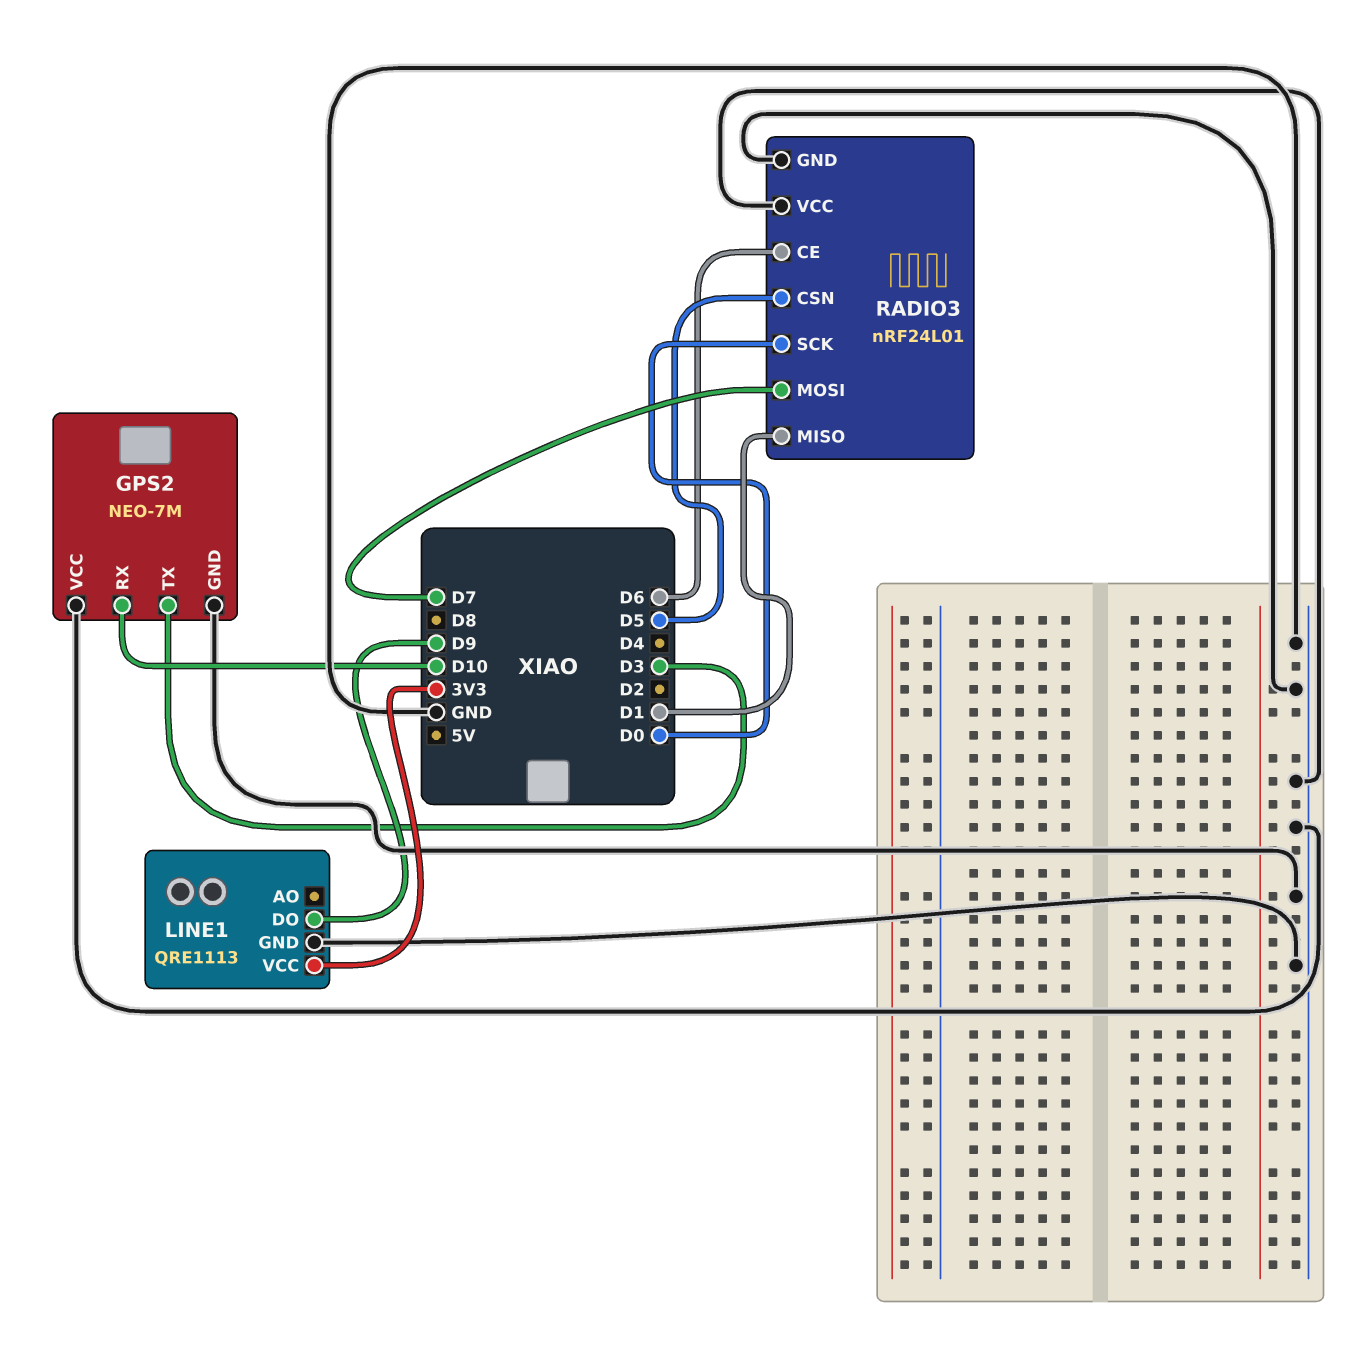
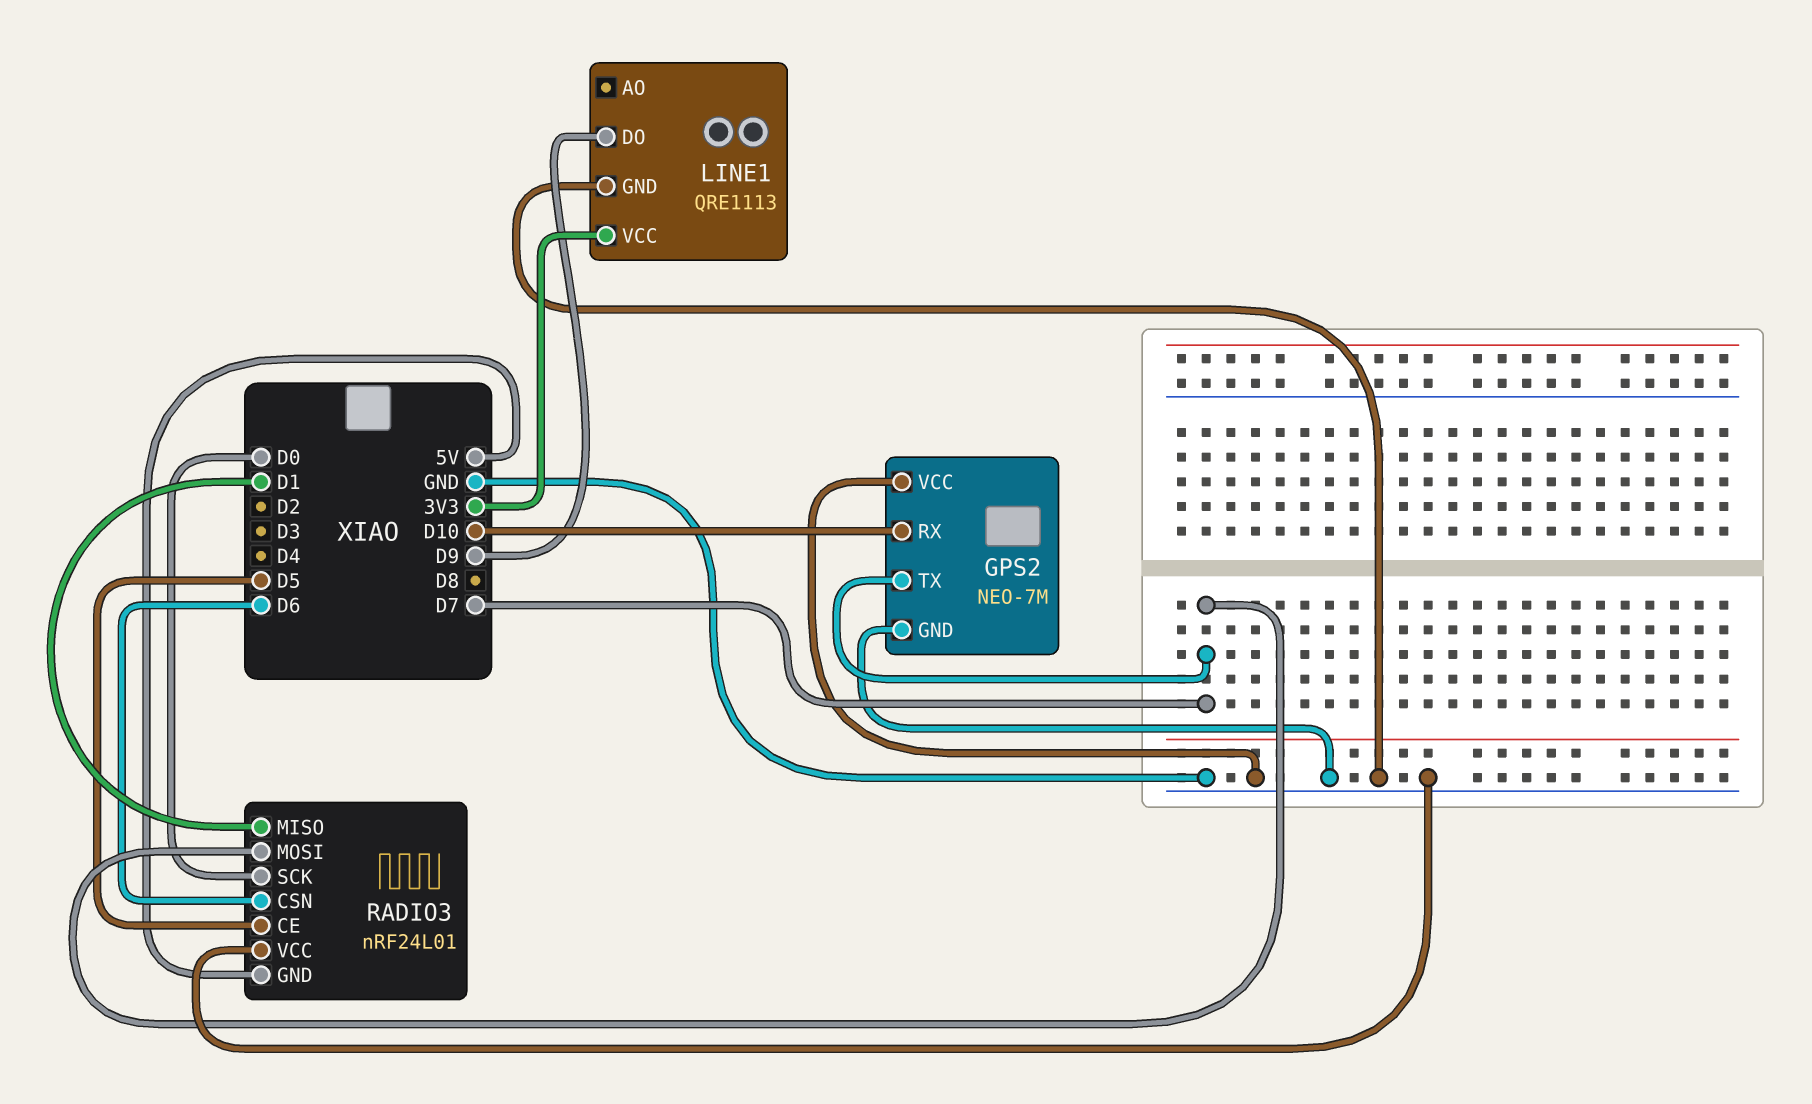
GPS2 pin TX: D3 -> D7
RADIO3 pin CE: D6 -> D5
RADIO3 pin CSN: D5 -> D6
RADIO3 pin GND: GND -> 5V

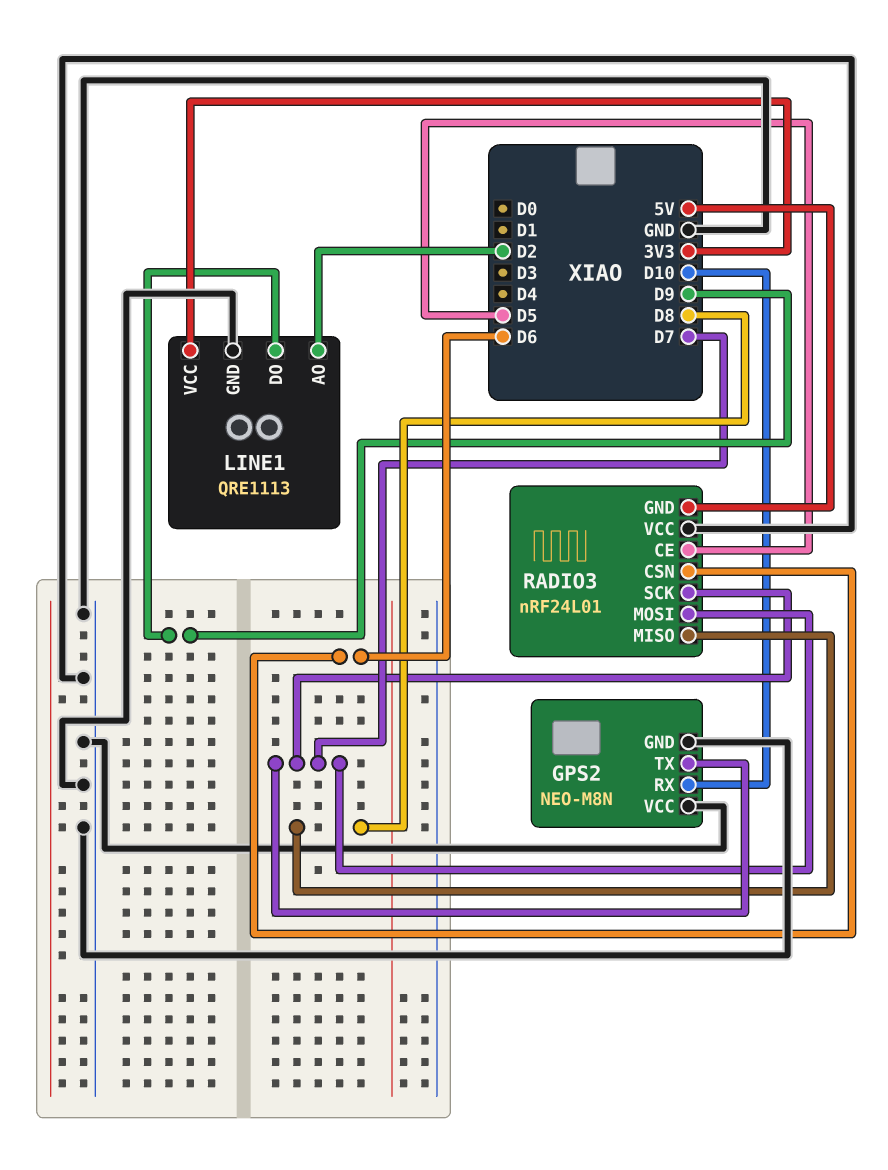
GPS2: NEO-7M -> NEO-M8N
LINE1 pin AO: none -> D2
RADIO3 pin MISO: D1 -> D8
RADIO3 pin SCK: D0 -> D7

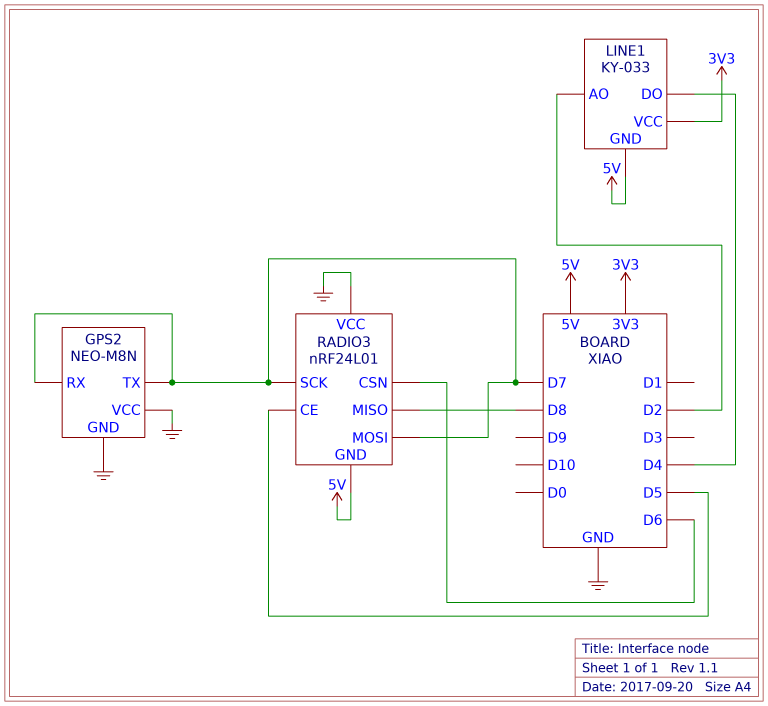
GPS2 pin RX: D10 -> D7
LINE1: QRE1113 -> KY-033
LINE1 pin DO: D9 -> D4
LINE1 pin GND: GND -> 5V

